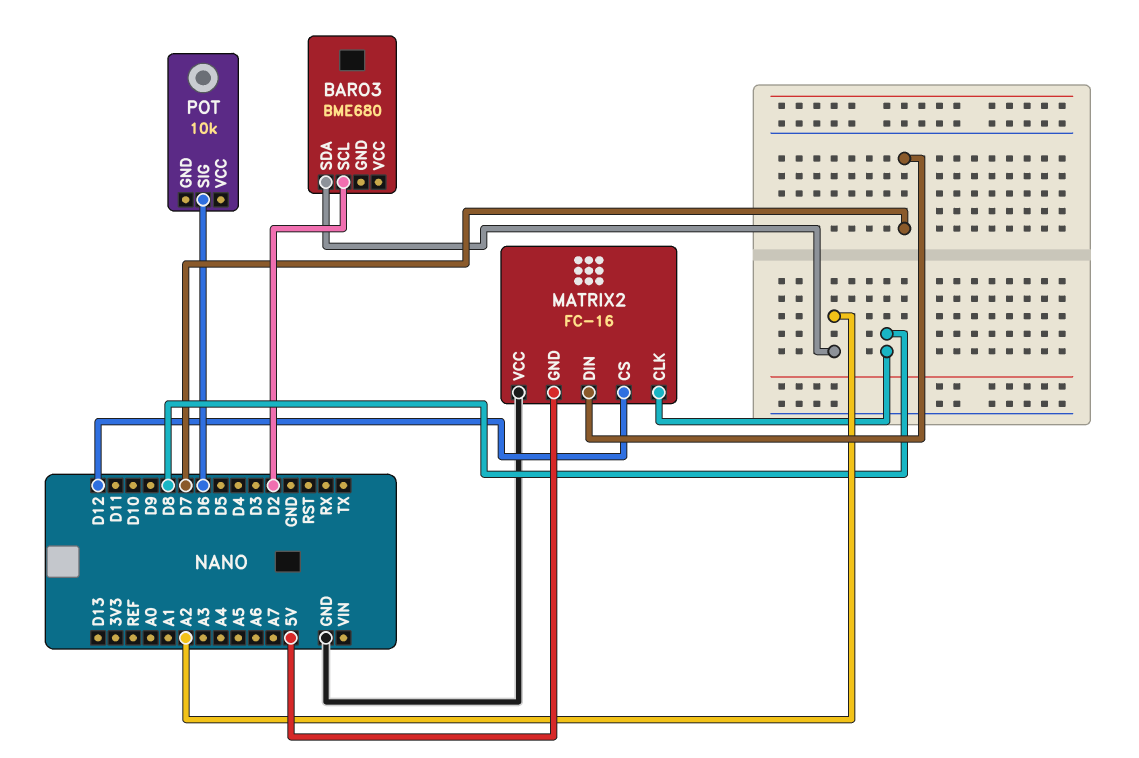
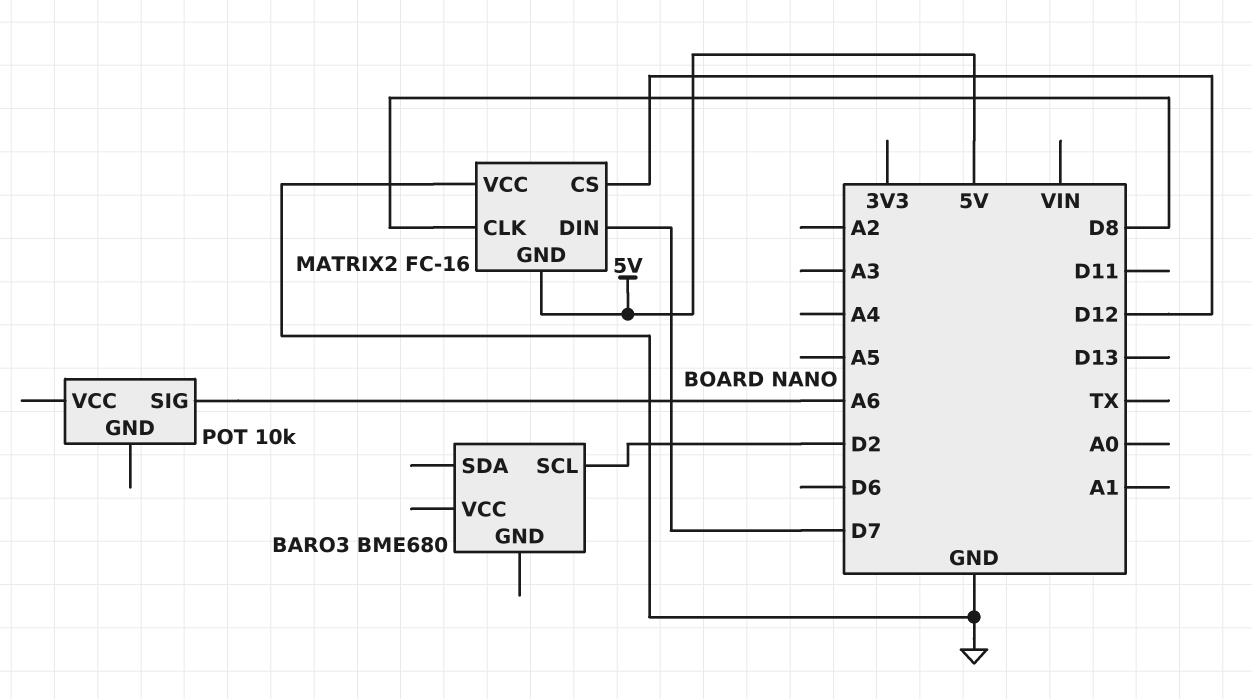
BARO3 pin SDA: A2 -> none
POT pin SIG: D6 -> A6

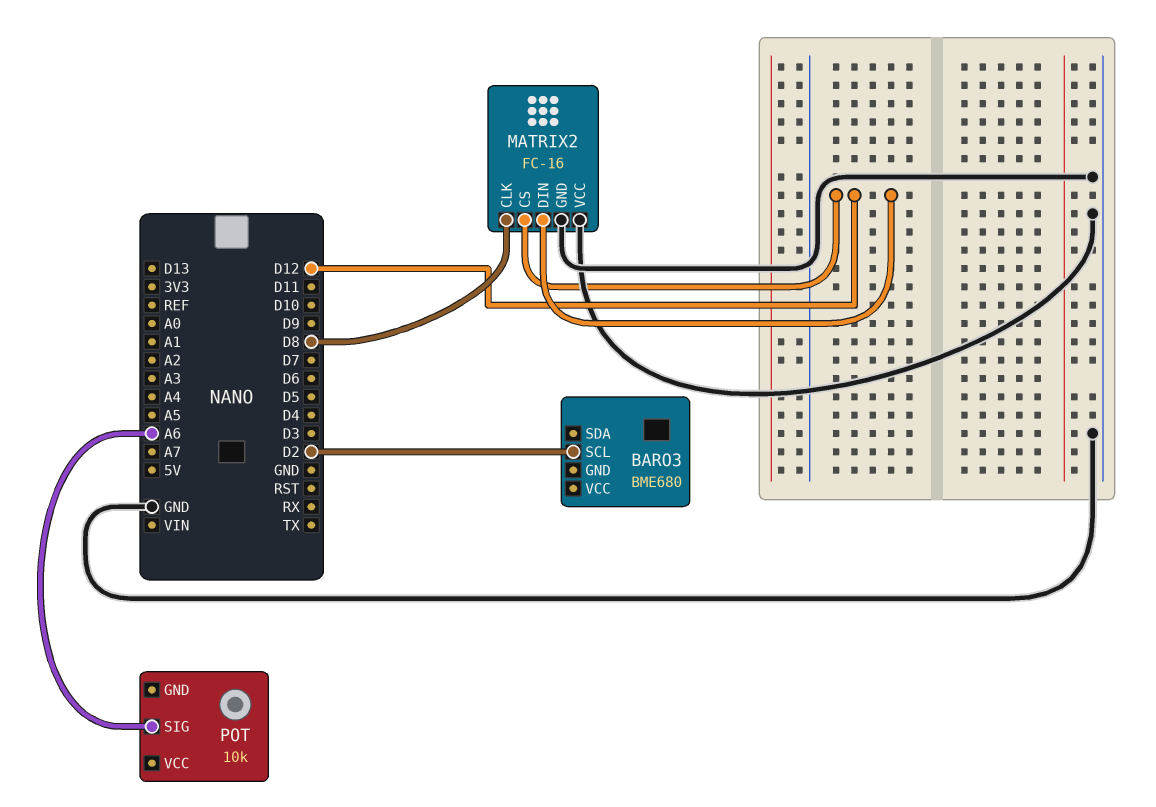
MATRIX2 pin DIN: D7 -> D12
MATRIX2 pin GND: 5V -> GND

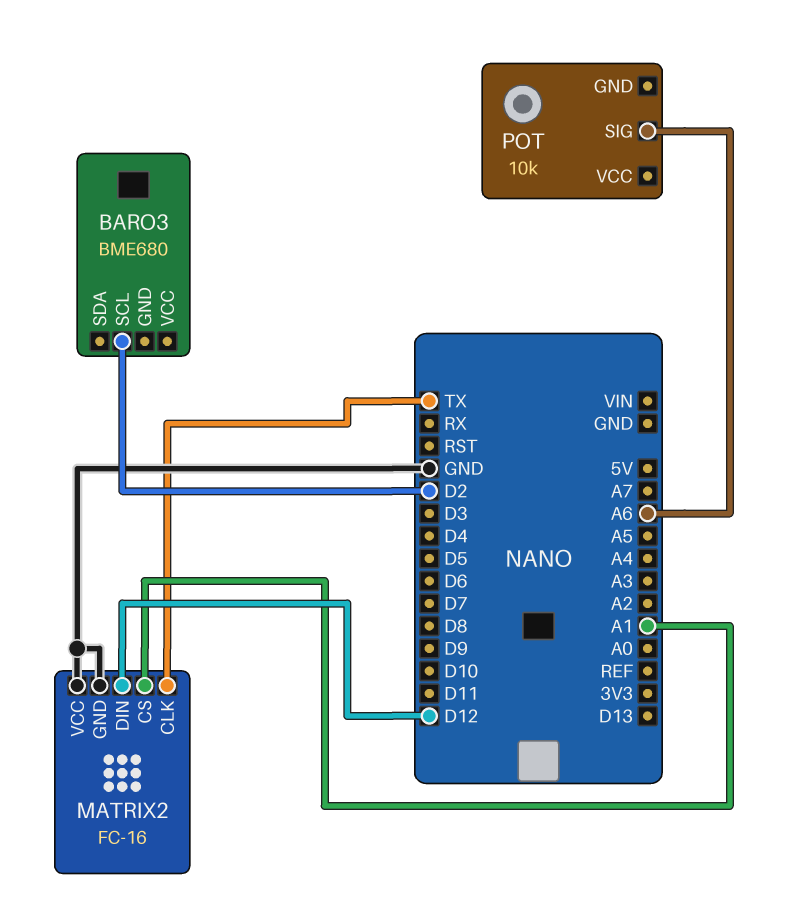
MATRIX2 pin CLK: D8 -> TX
MATRIX2 pin CS: D12 -> A1

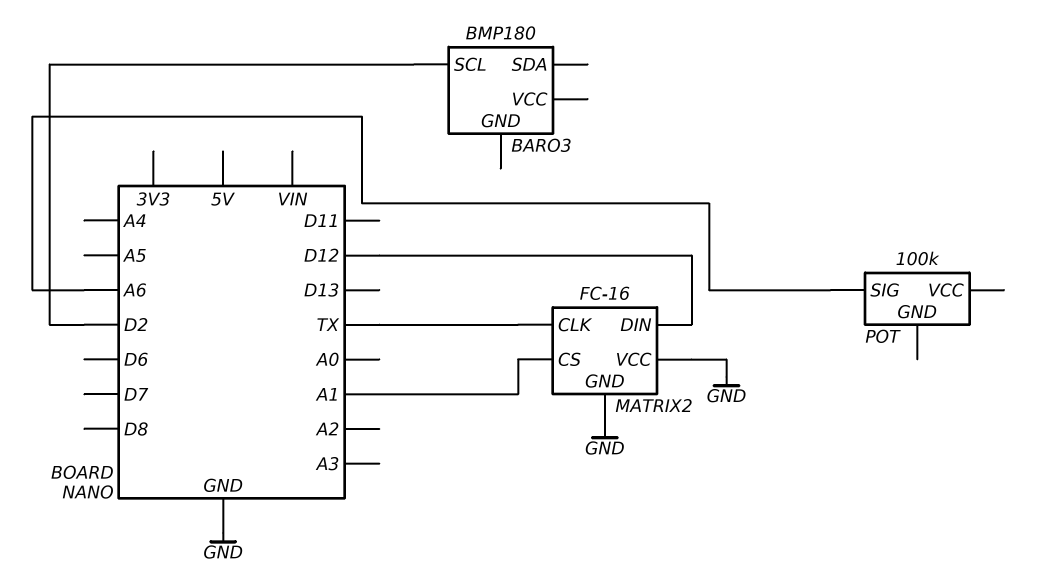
BARO3: BME680 -> BMP180
POT: 10k -> 100k

